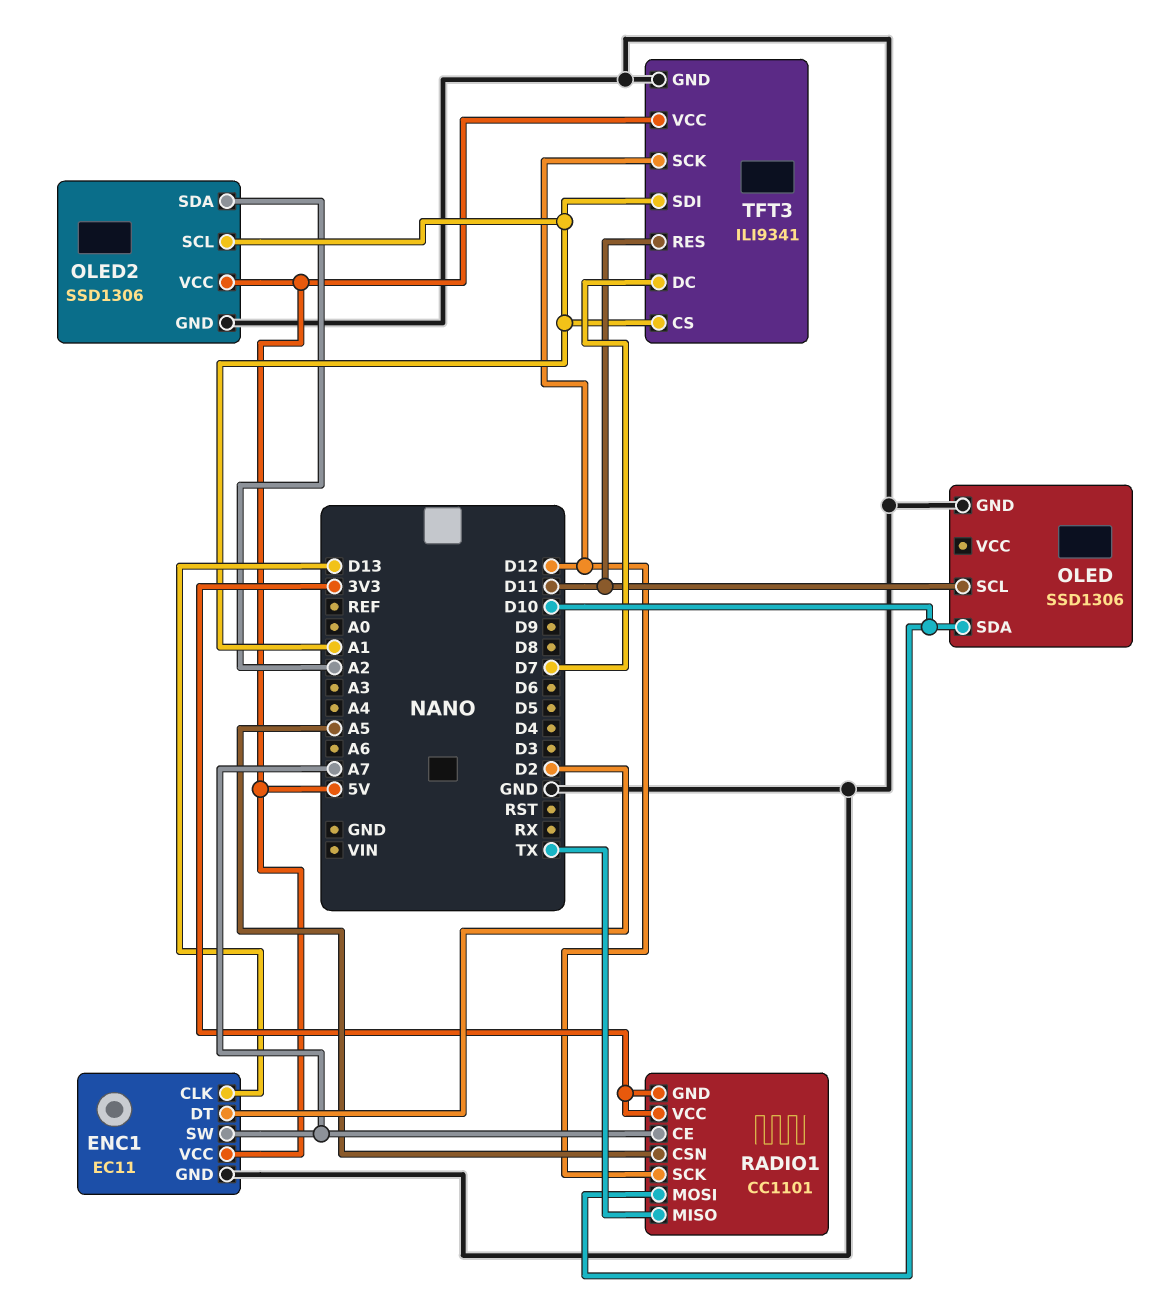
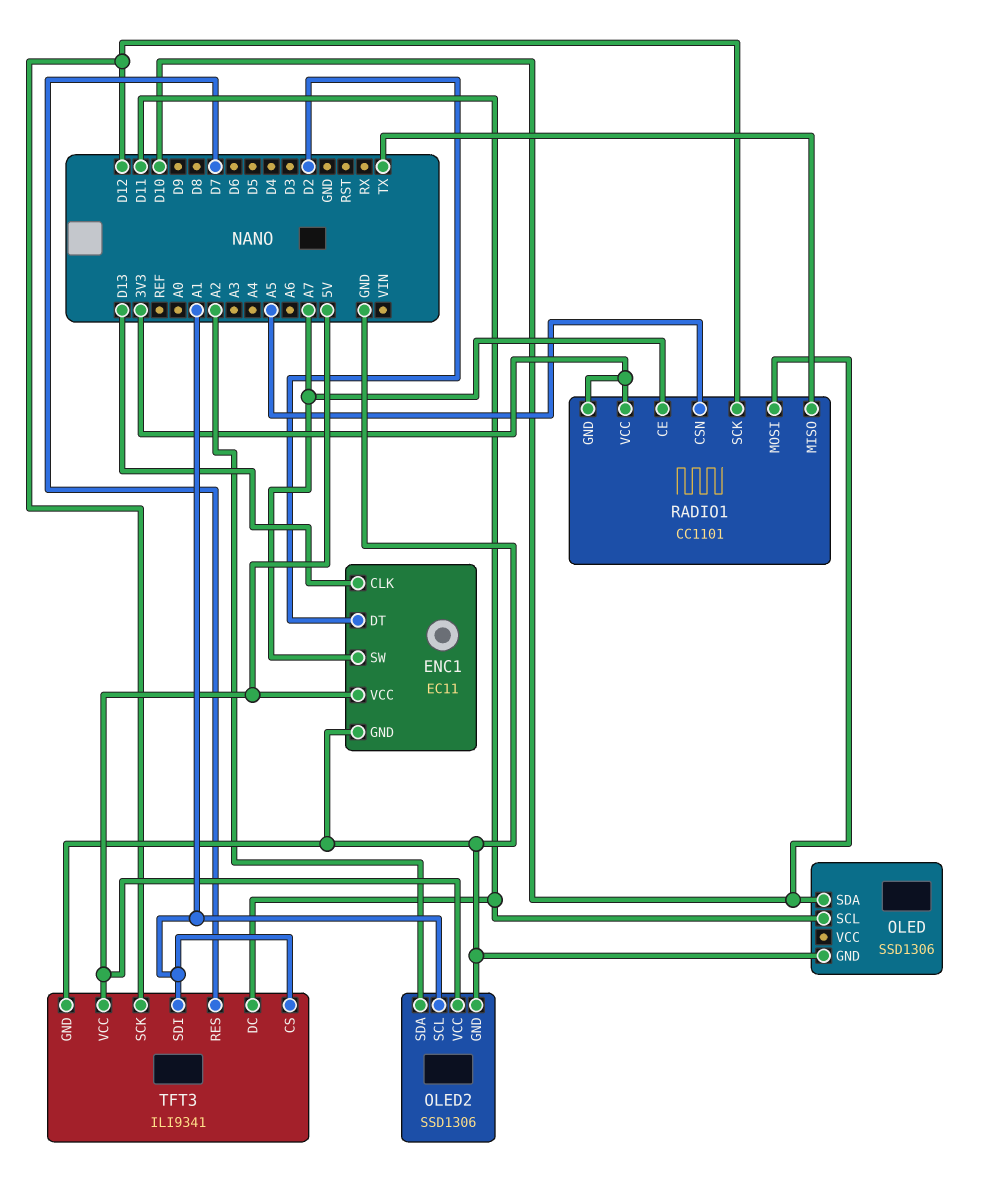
TFT3 pin DC: D7 -> D11
TFT3 pin RES: D11 -> D7

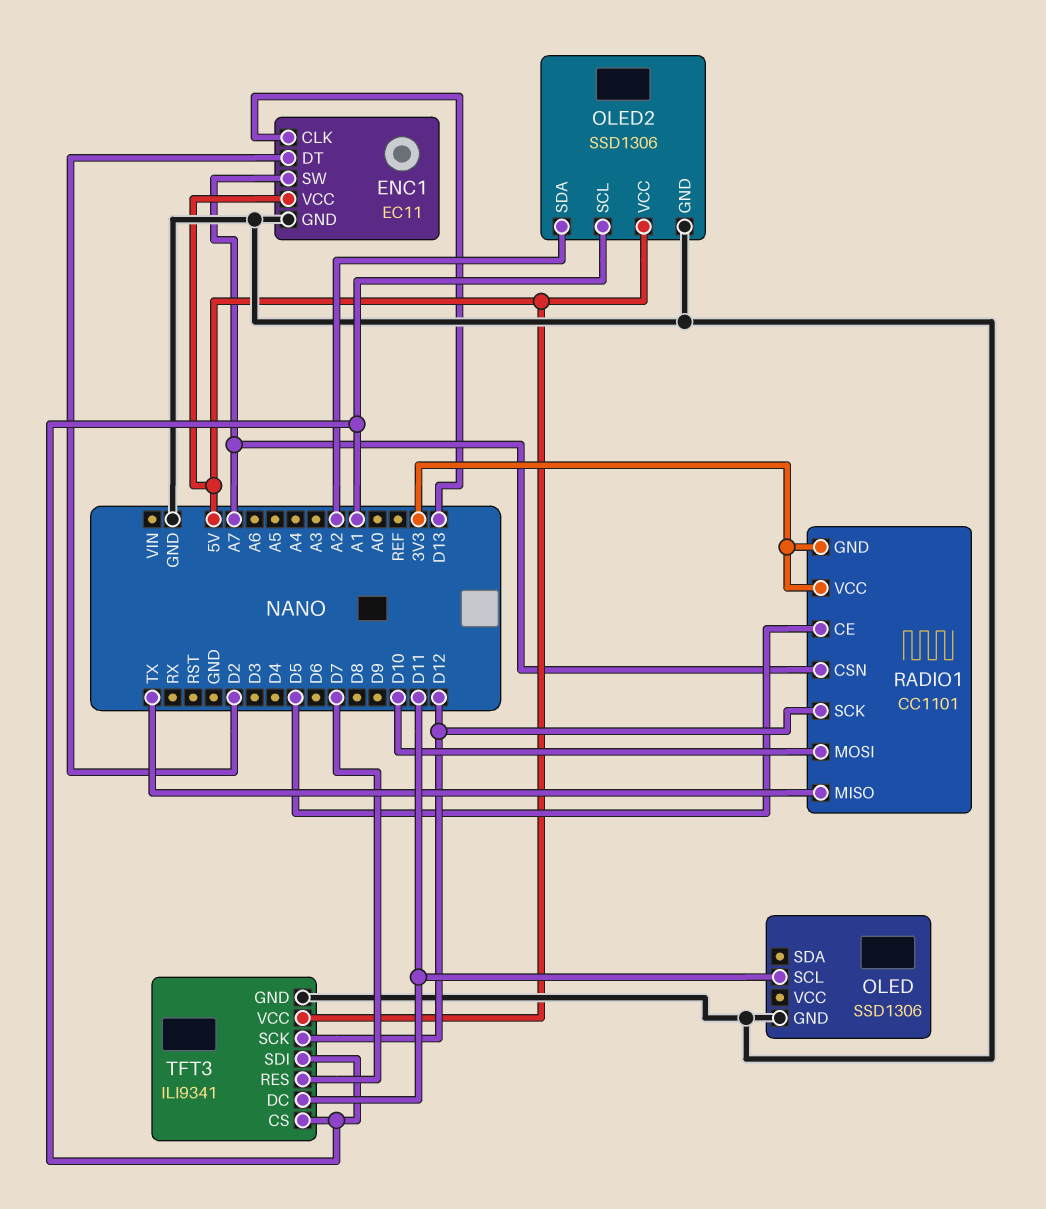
OLED pin SDA: D10 -> none
RADIO1 pin CE: A7 -> D5
RADIO1 pin CSN: A5 -> A7

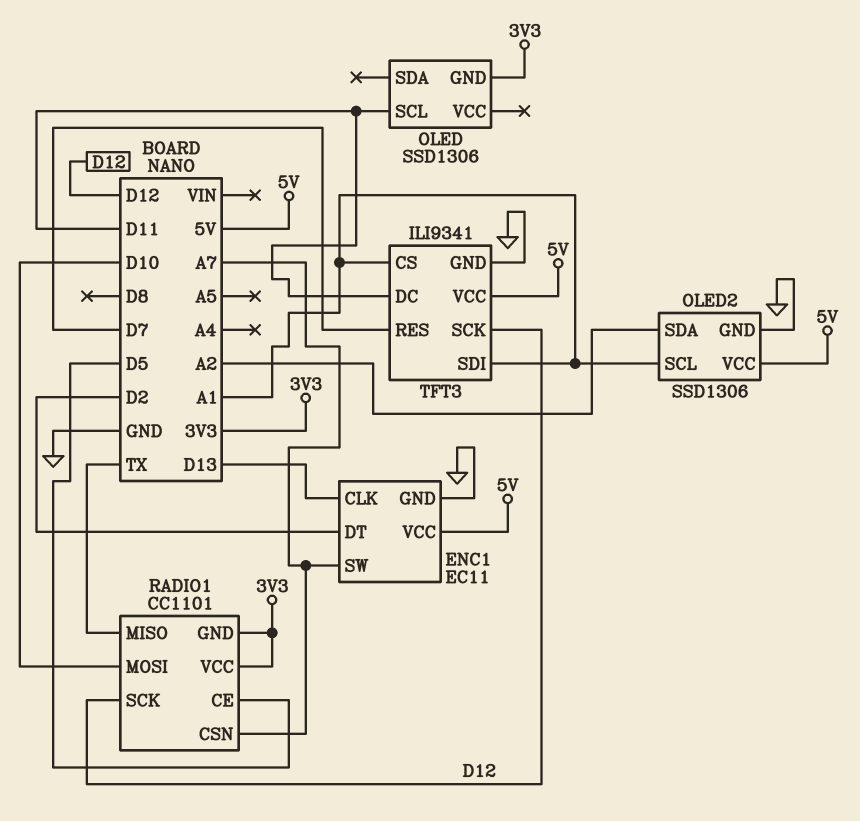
OLED pin GND: GND -> 3V3

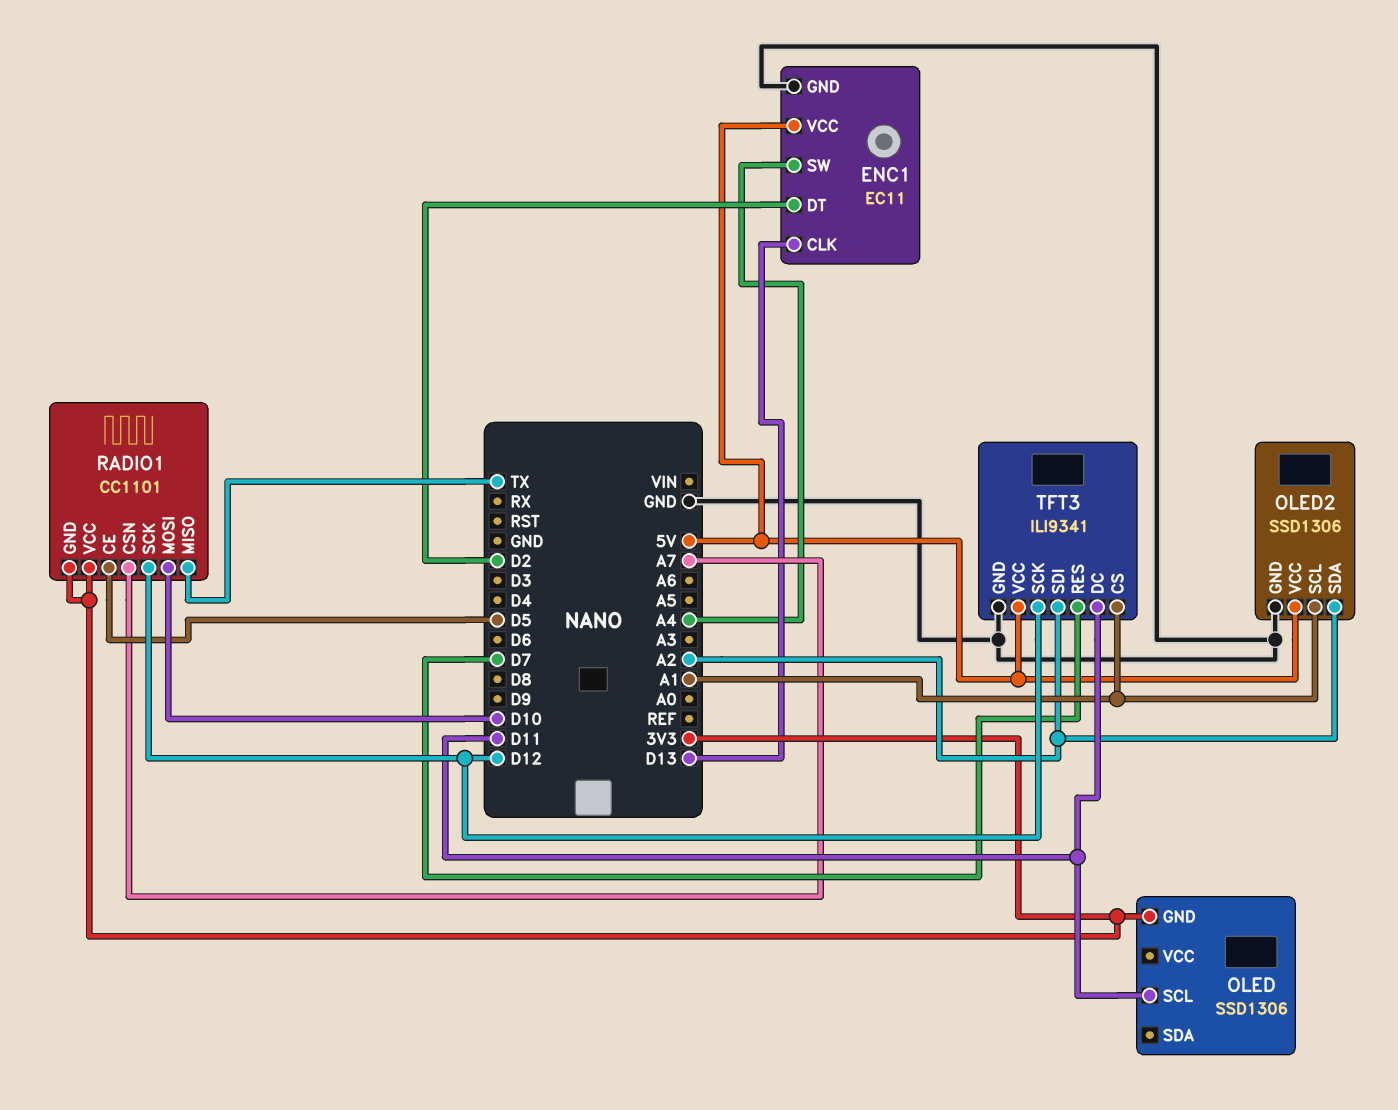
ENC1 pin SW: A7 -> A4
TFT3 pin SDI: A1 -> A2

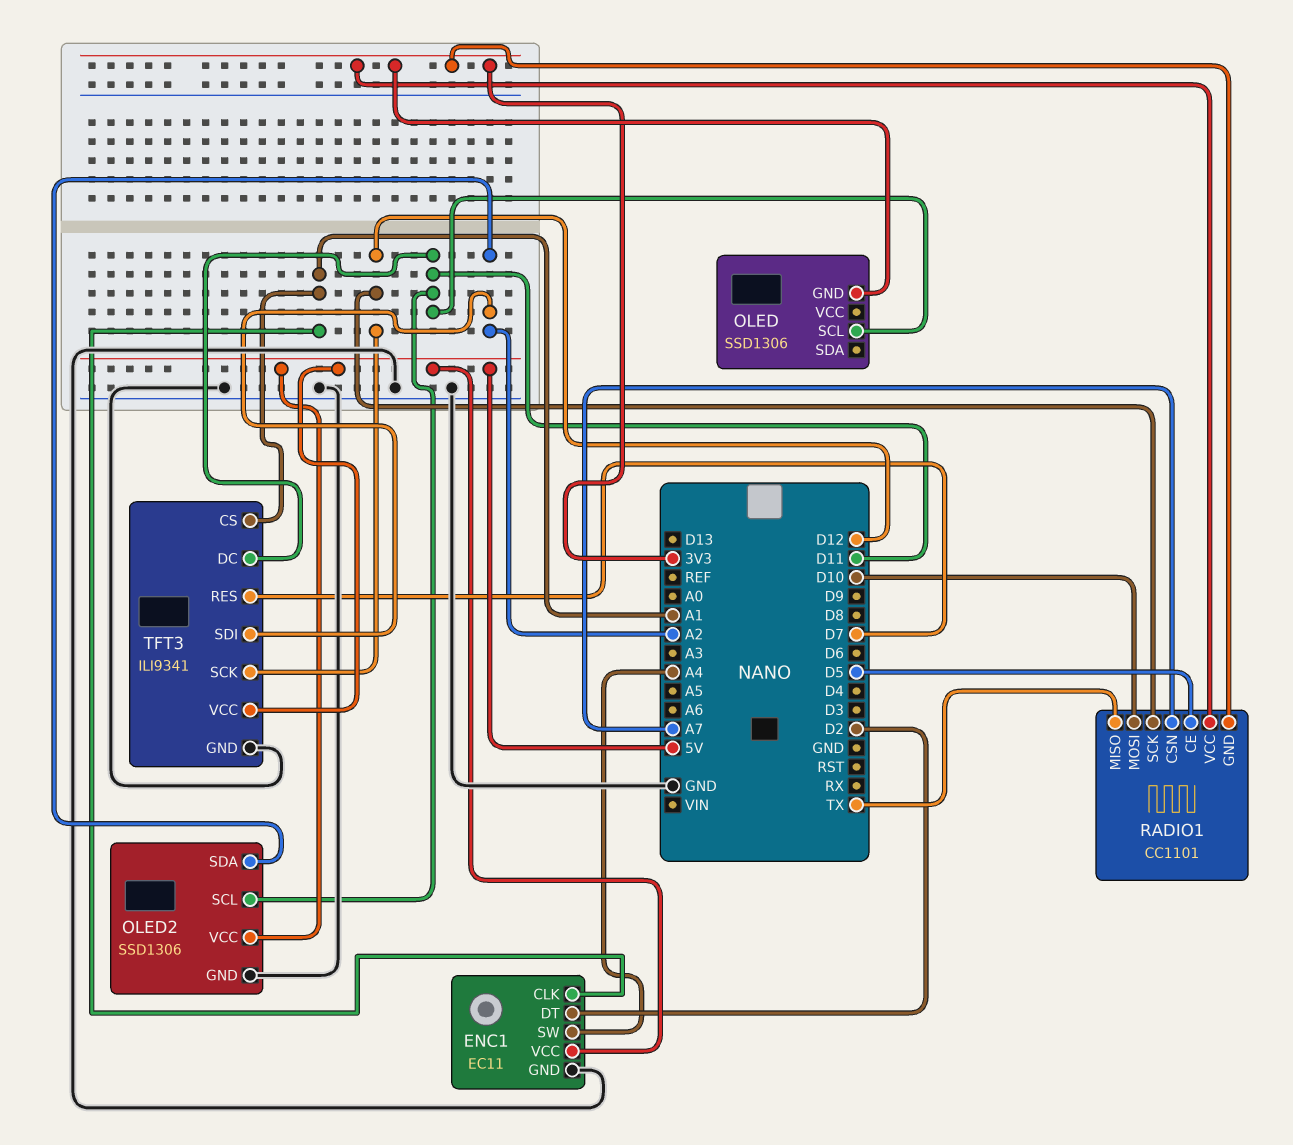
ENC1 pin CLK: D13 -> A1
OLED2 pin SCL: A1 -> D11

